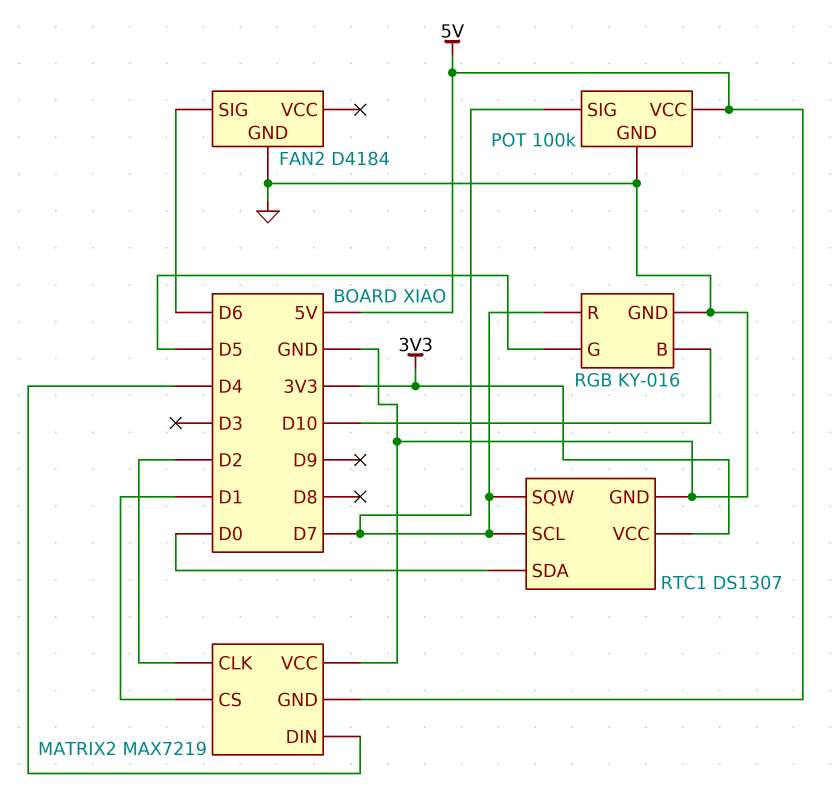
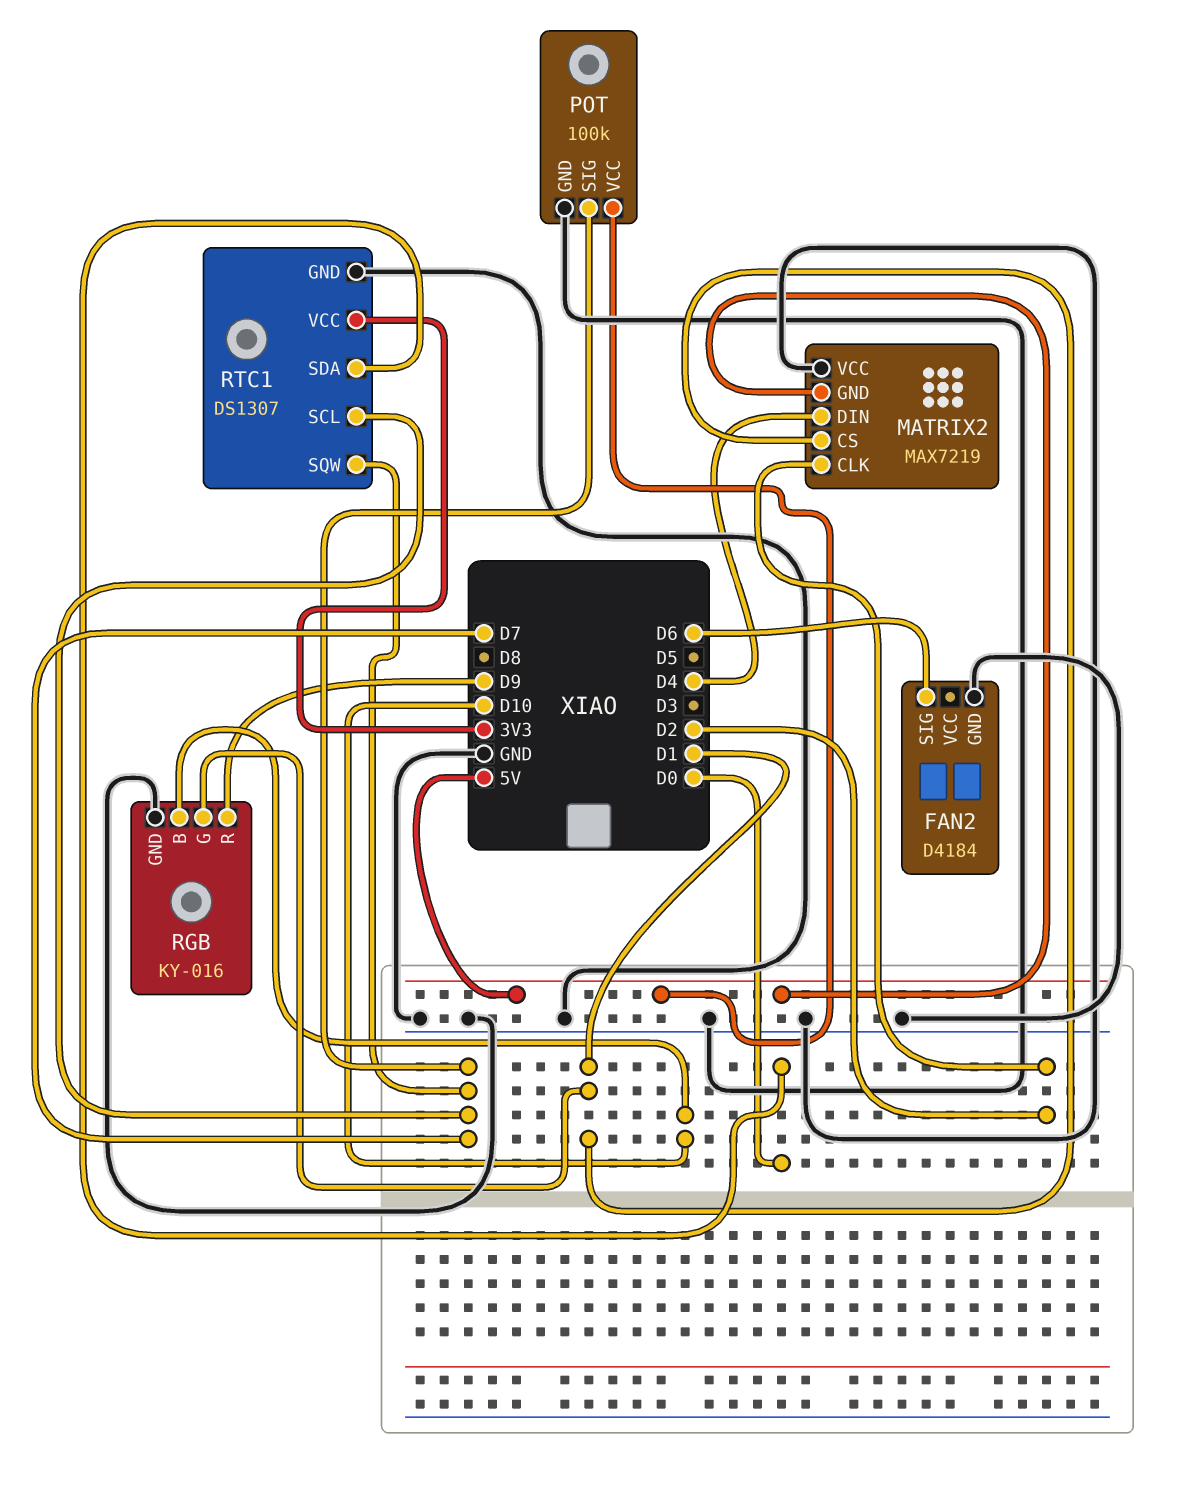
RGB pin G: D5 -> D1
RGB pin R: D7 -> D9

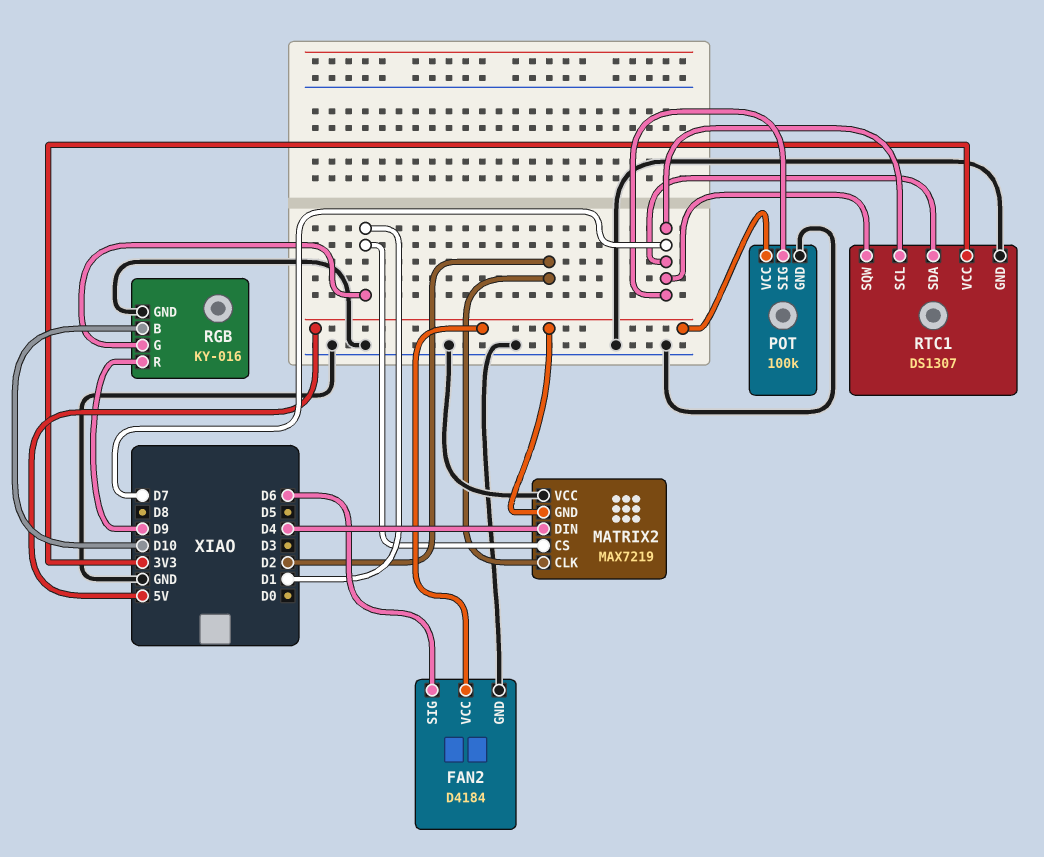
FAN2 pin VCC: none -> 5V
RTC1 pin SDA: D0 -> D7

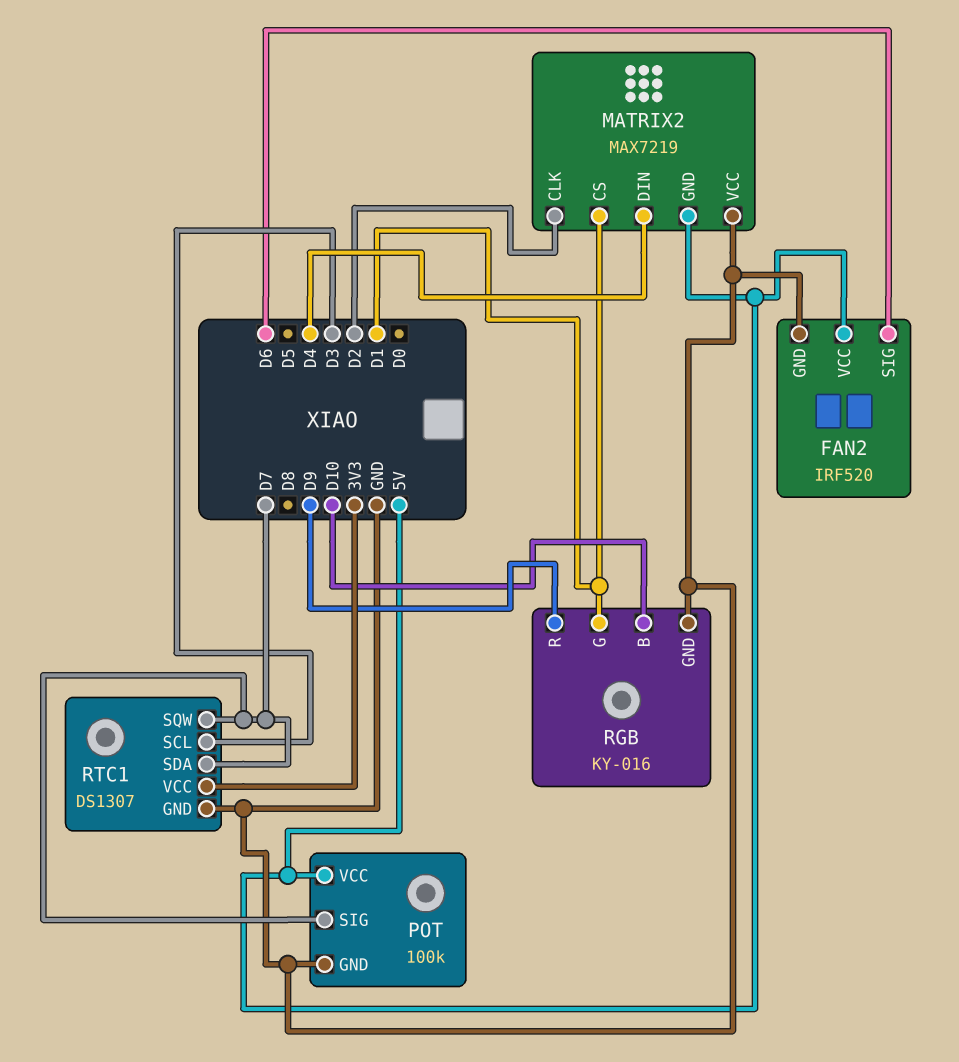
FAN2: D4184 -> IRF520
RTC1 pin SCL: D7 -> D3

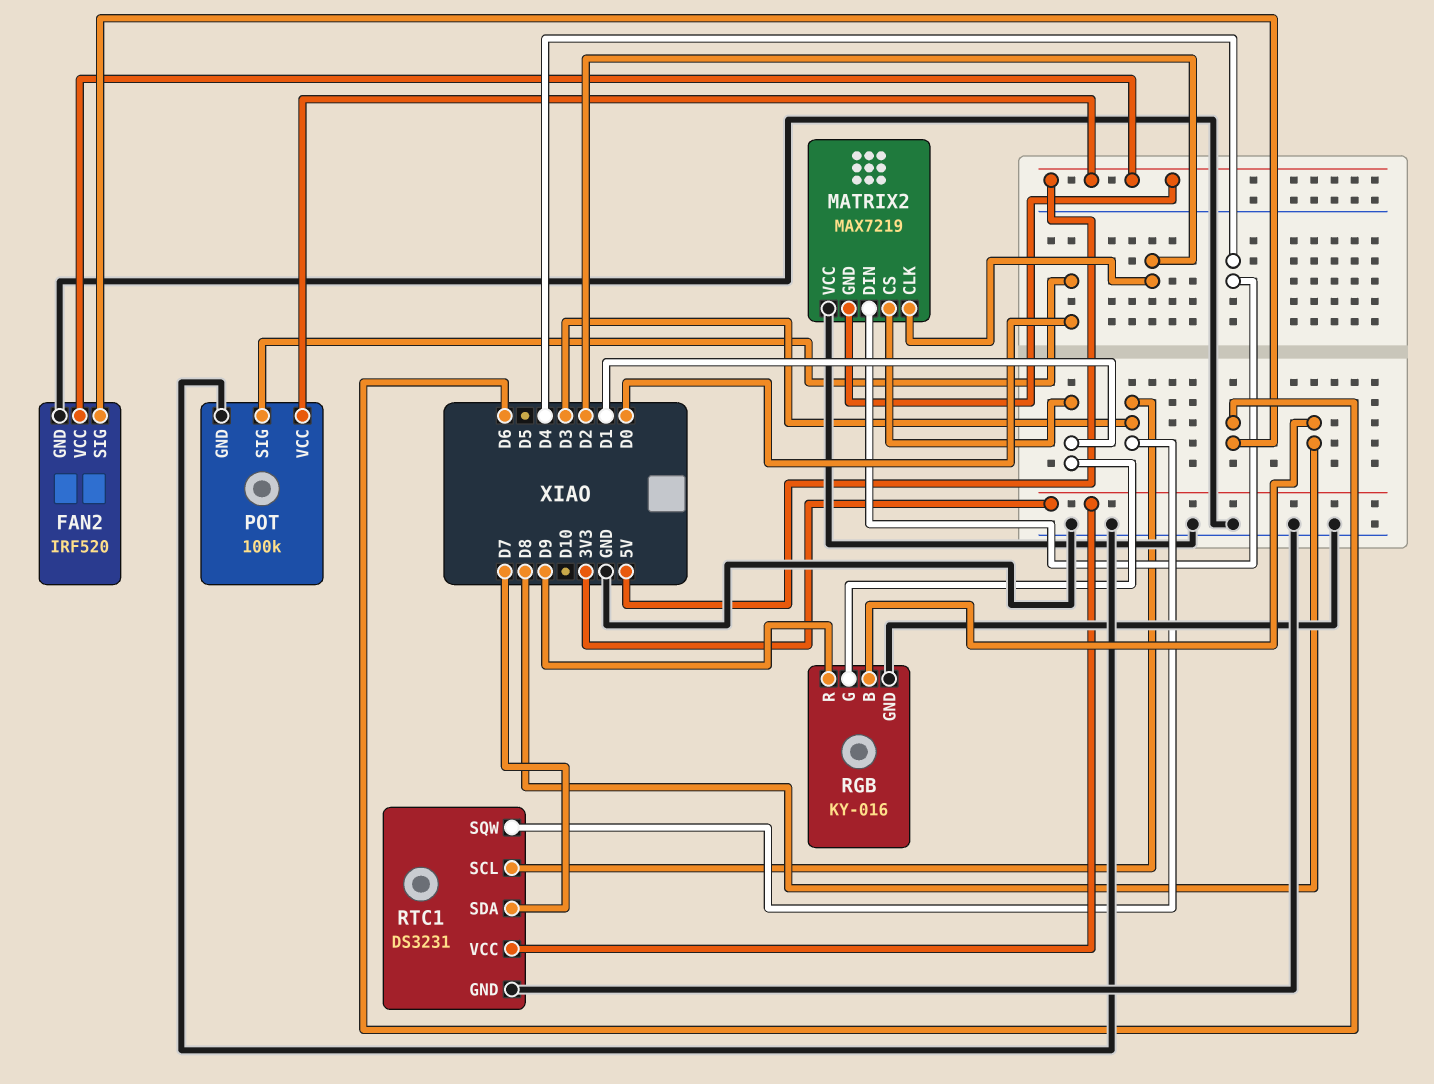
POT pin SIG: D7 -> D0
RGB pin B: D10 -> D8
RTC1: DS1307 -> DS3231
RTC1 pin SQW: D7 -> D3

